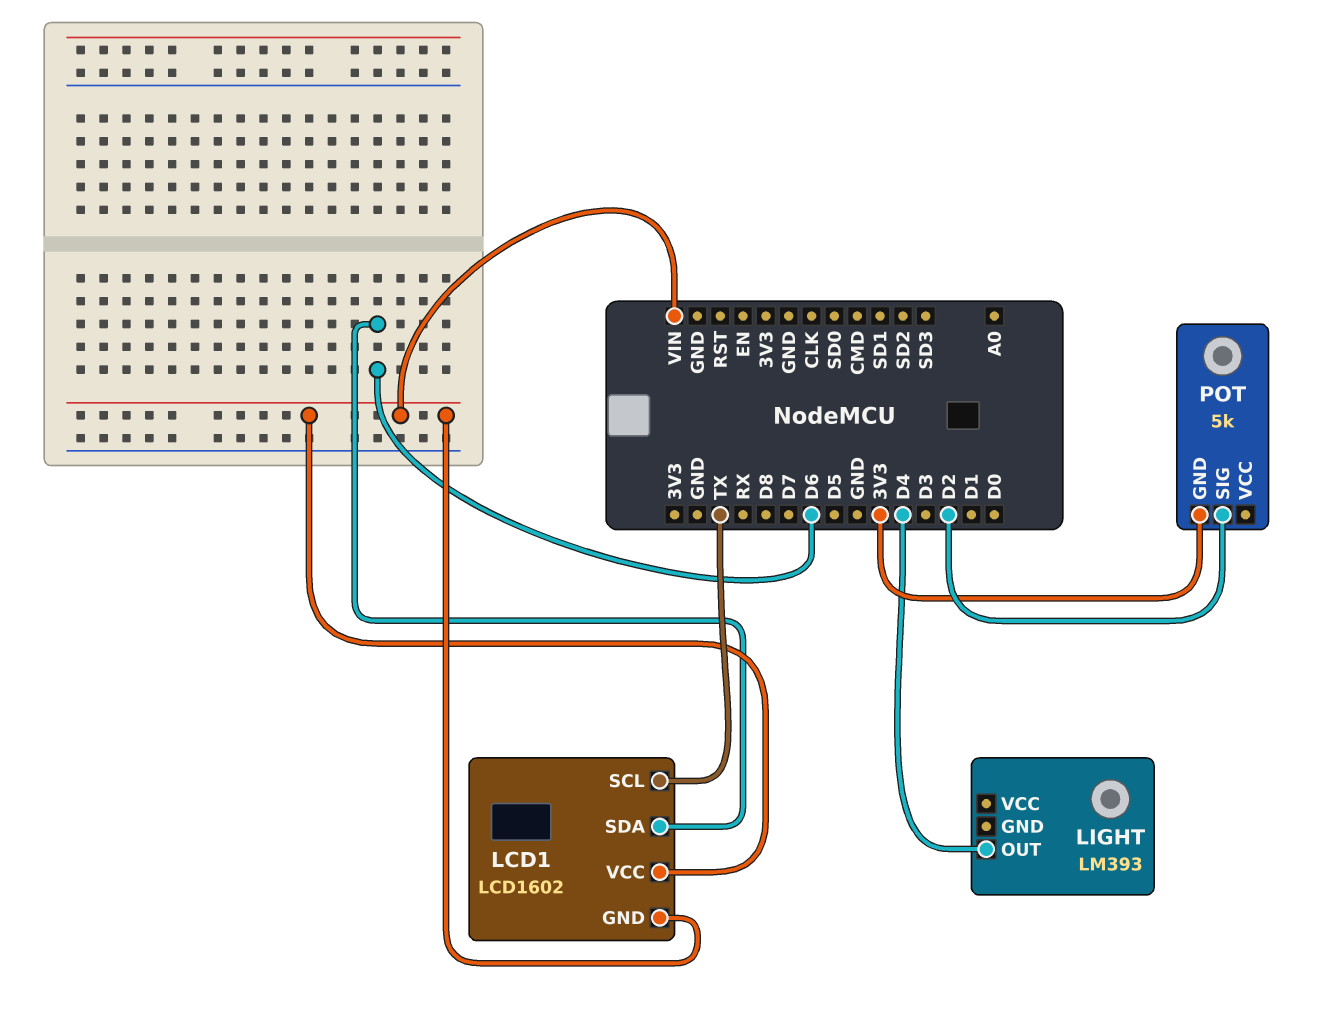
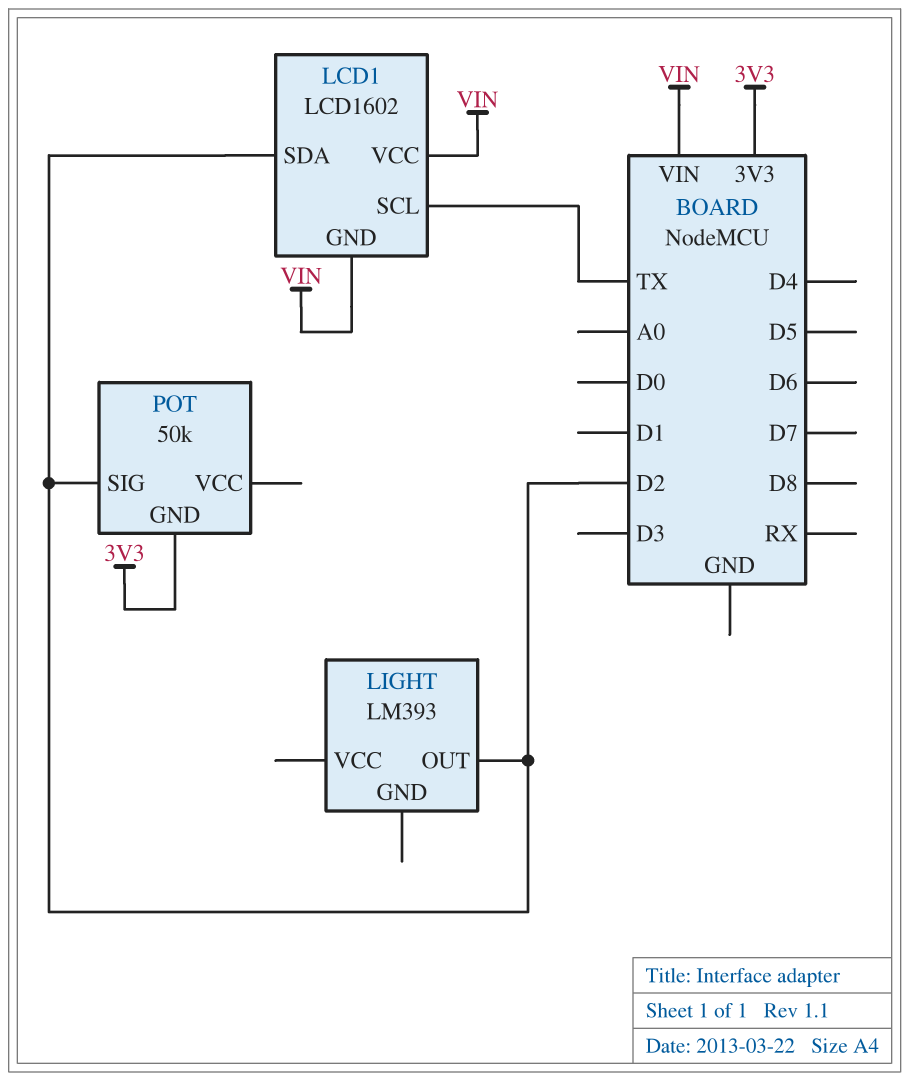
LCD1 pin SDA: D6 -> D2
LIGHT pin OUT: D4 -> D2
POT: 5k -> 50k

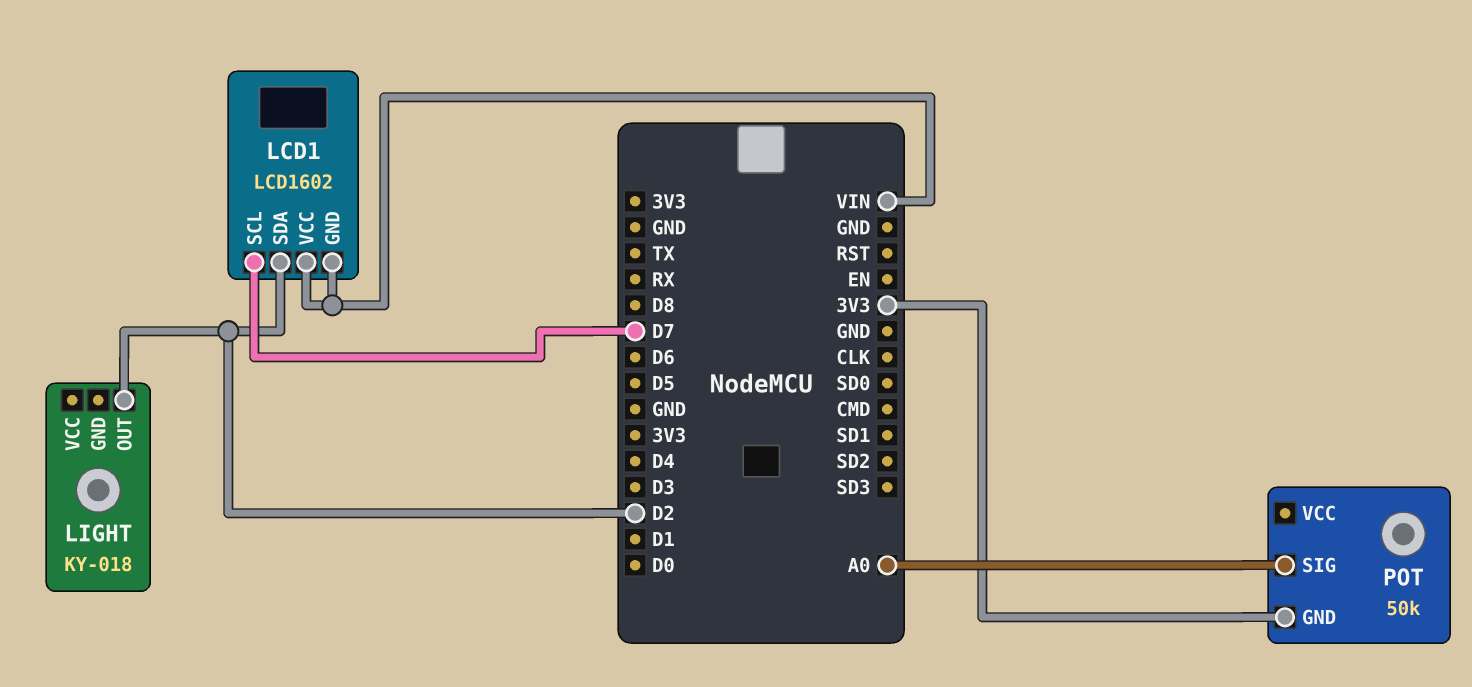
LCD1 pin SCL: TX -> D7
LIGHT: LM393 -> KY-018
POT pin SIG: D2 -> A0

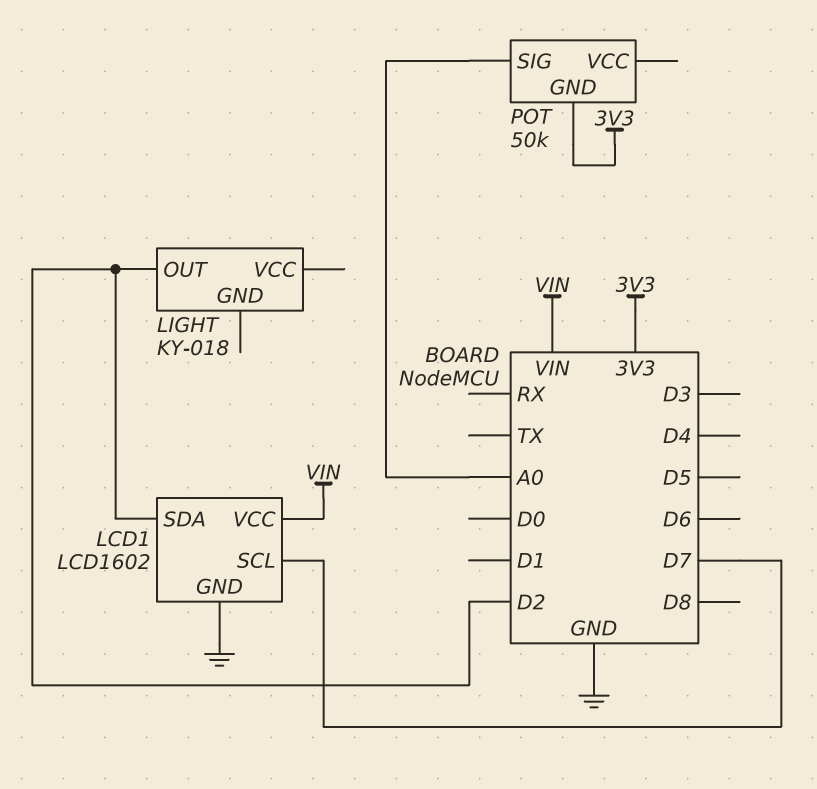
LCD1 pin GND: VIN -> GND

